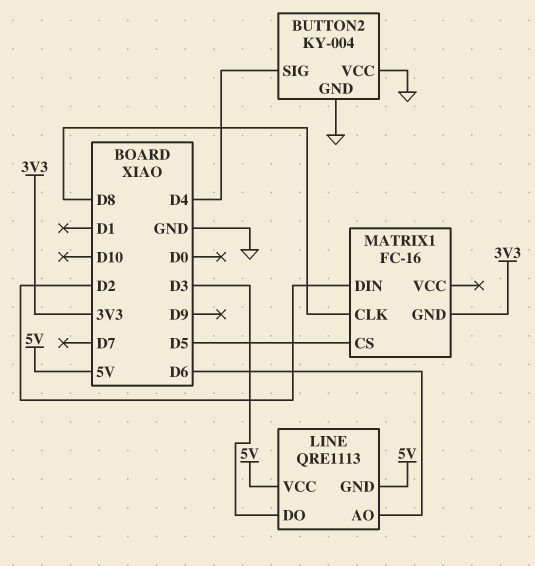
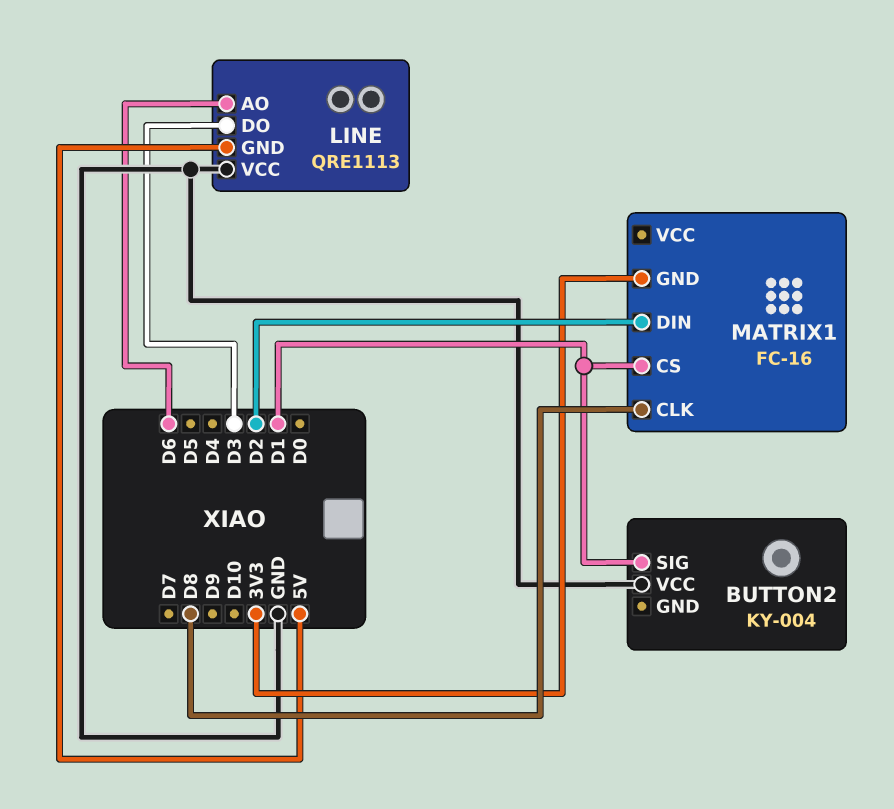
BUTTON2 pin GND: GND -> none
BUTTON2 pin SIG: D4 -> D1
LINE pin VCC: 5V -> GND
MATRIX1 pin CS: D5 -> D1

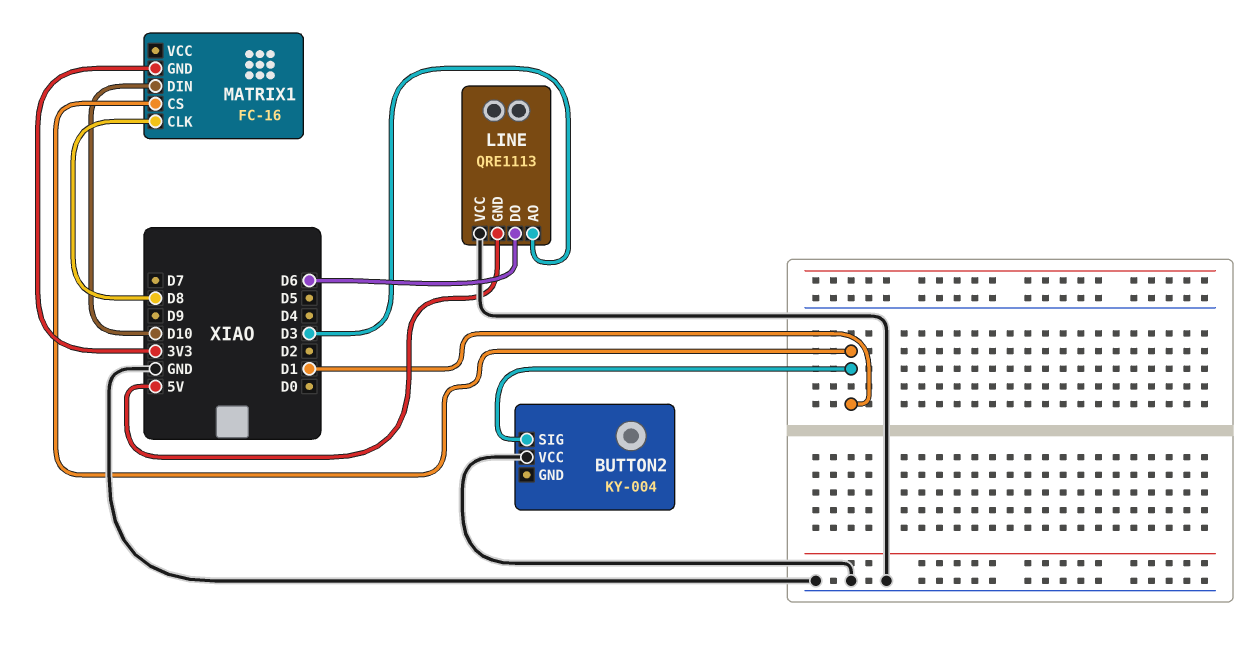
LINE pin AO: D6 -> D3
LINE pin DO: D3 -> D6
MATRIX1 pin DIN: D2 -> D10

